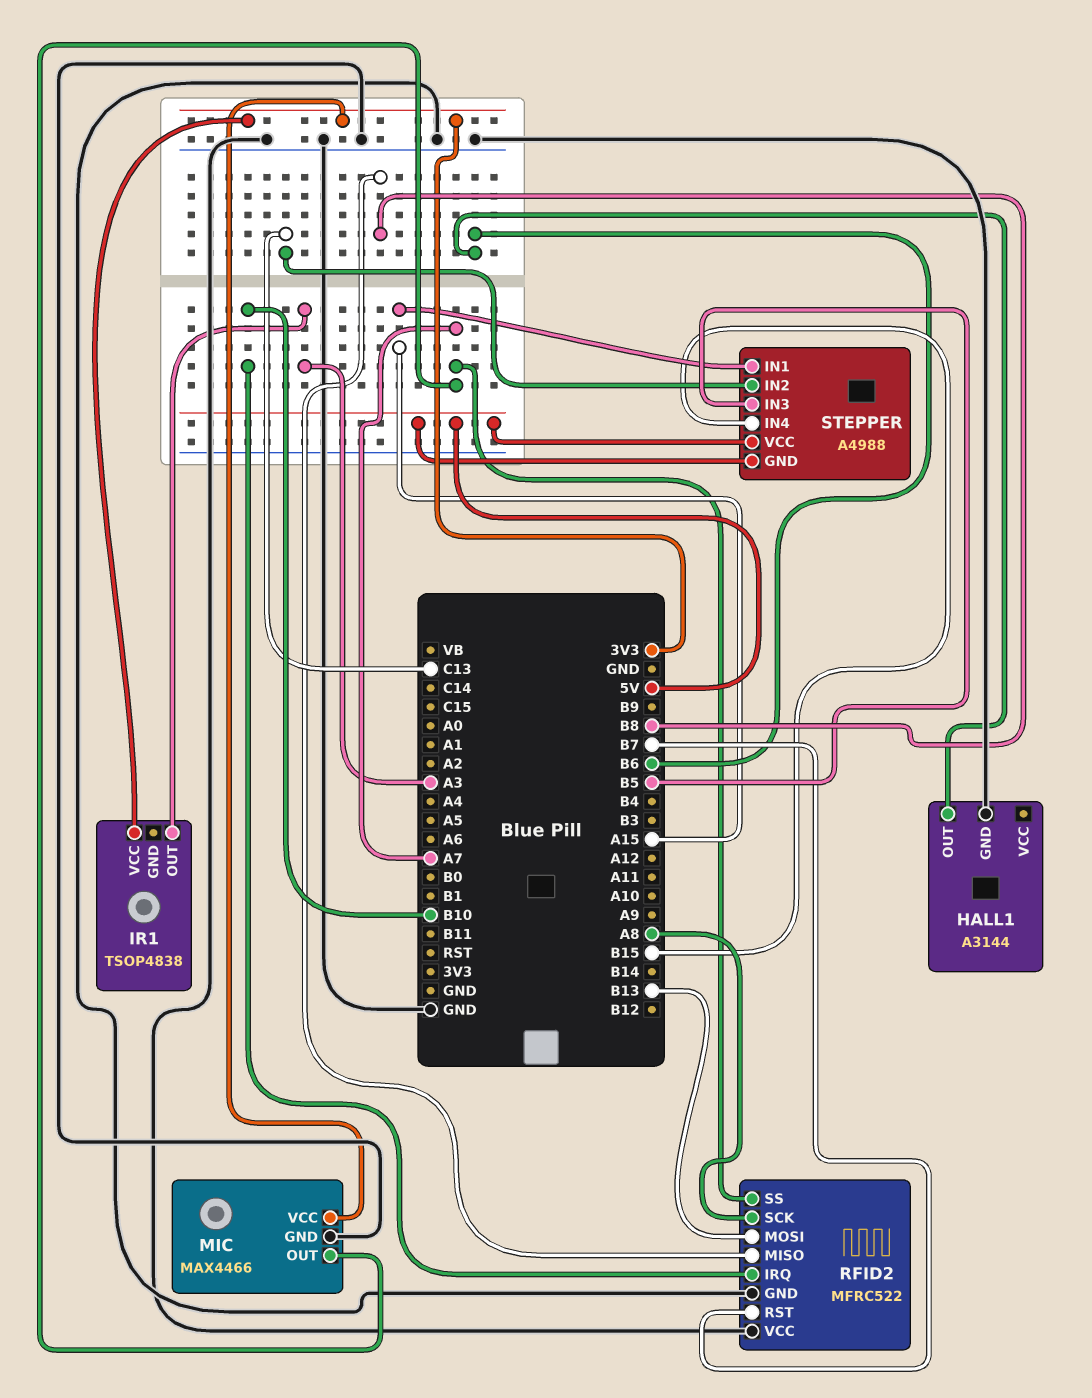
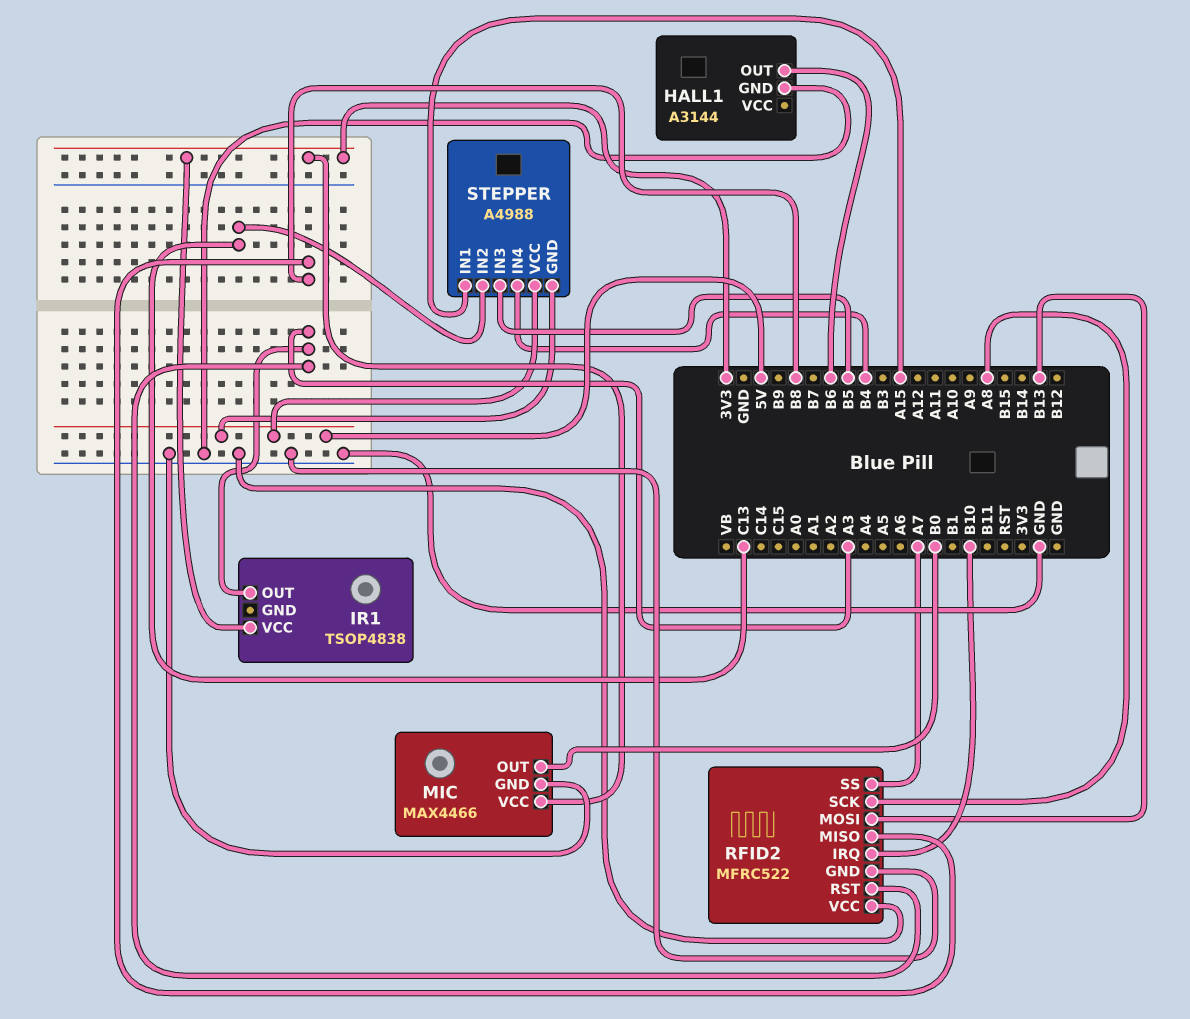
MIC pin OUT: A7 -> B0
RFID2 pin RST: B7 -> A3
STEPPER pin IN4: B15 -> B4

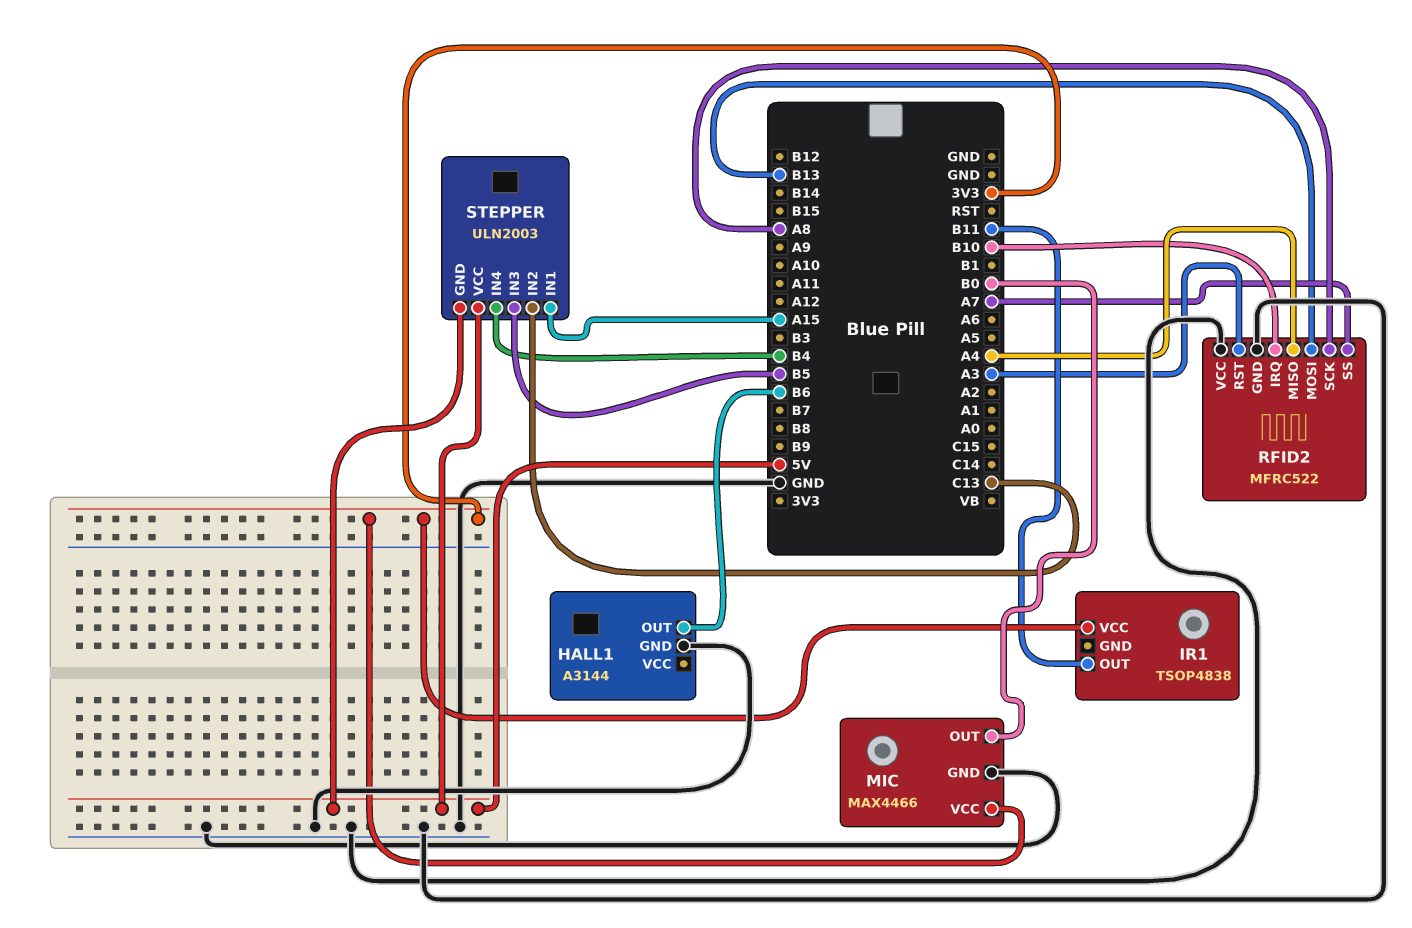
IR1 pin OUT: A3 -> B11
RFID2 pin MISO: B8 -> A4
STEPPER: A4988 -> ULN2003

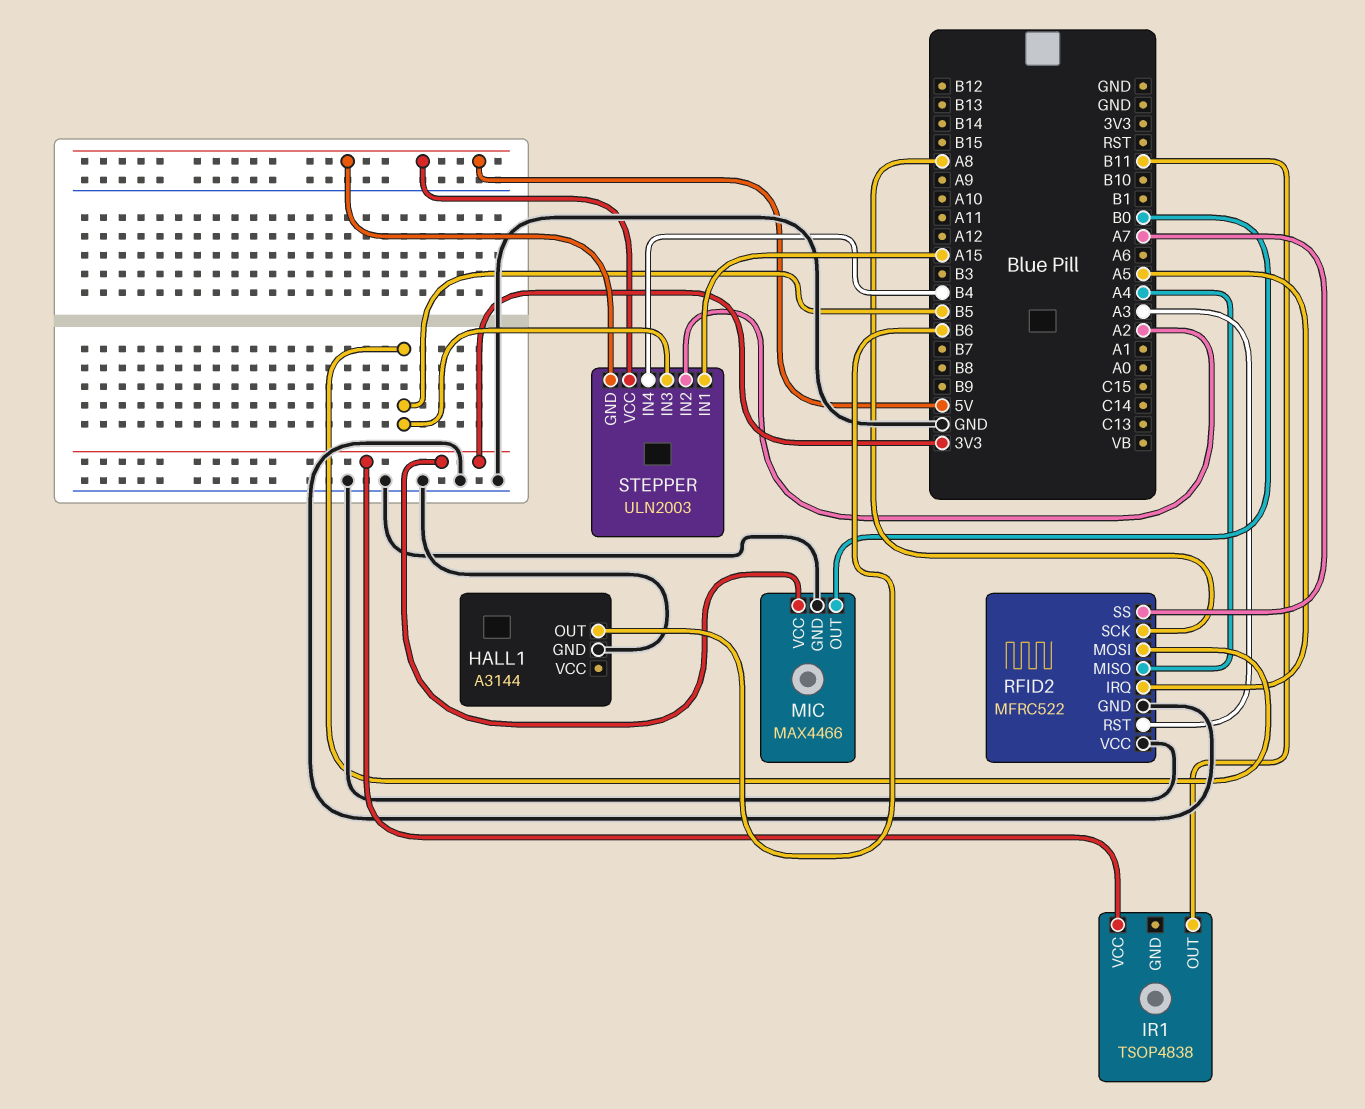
RFID2 pin IRQ: B10 -> A5
RFID2 pin MOSI: B13 -> B5
STEPPER pin IN2: C13 -> A2

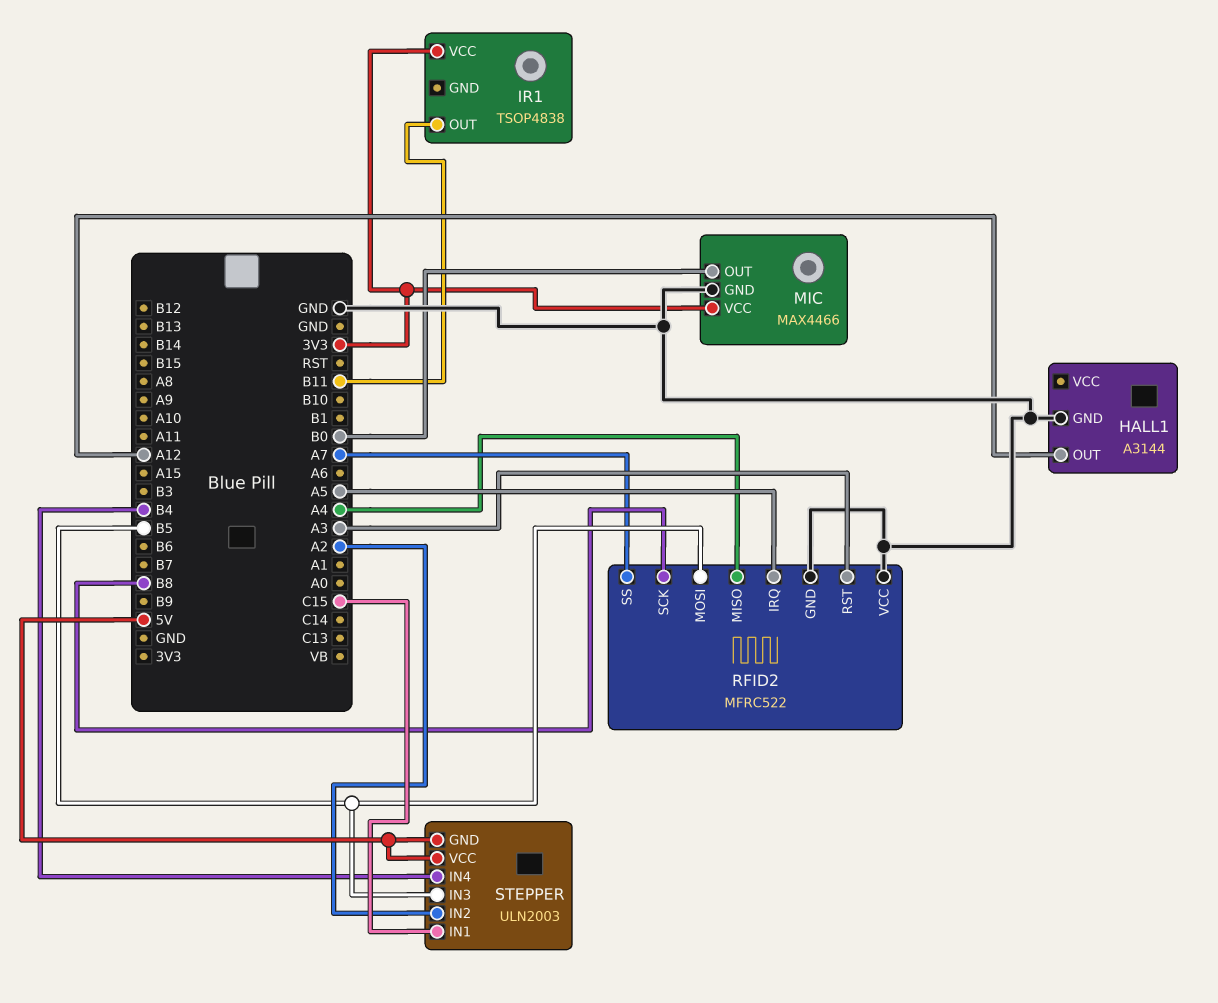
HALL1 pin OUT: B6 -> A12
RFID2 pin SCK: A8 -> B8
STEPPER pin IN1: A15 -> C15

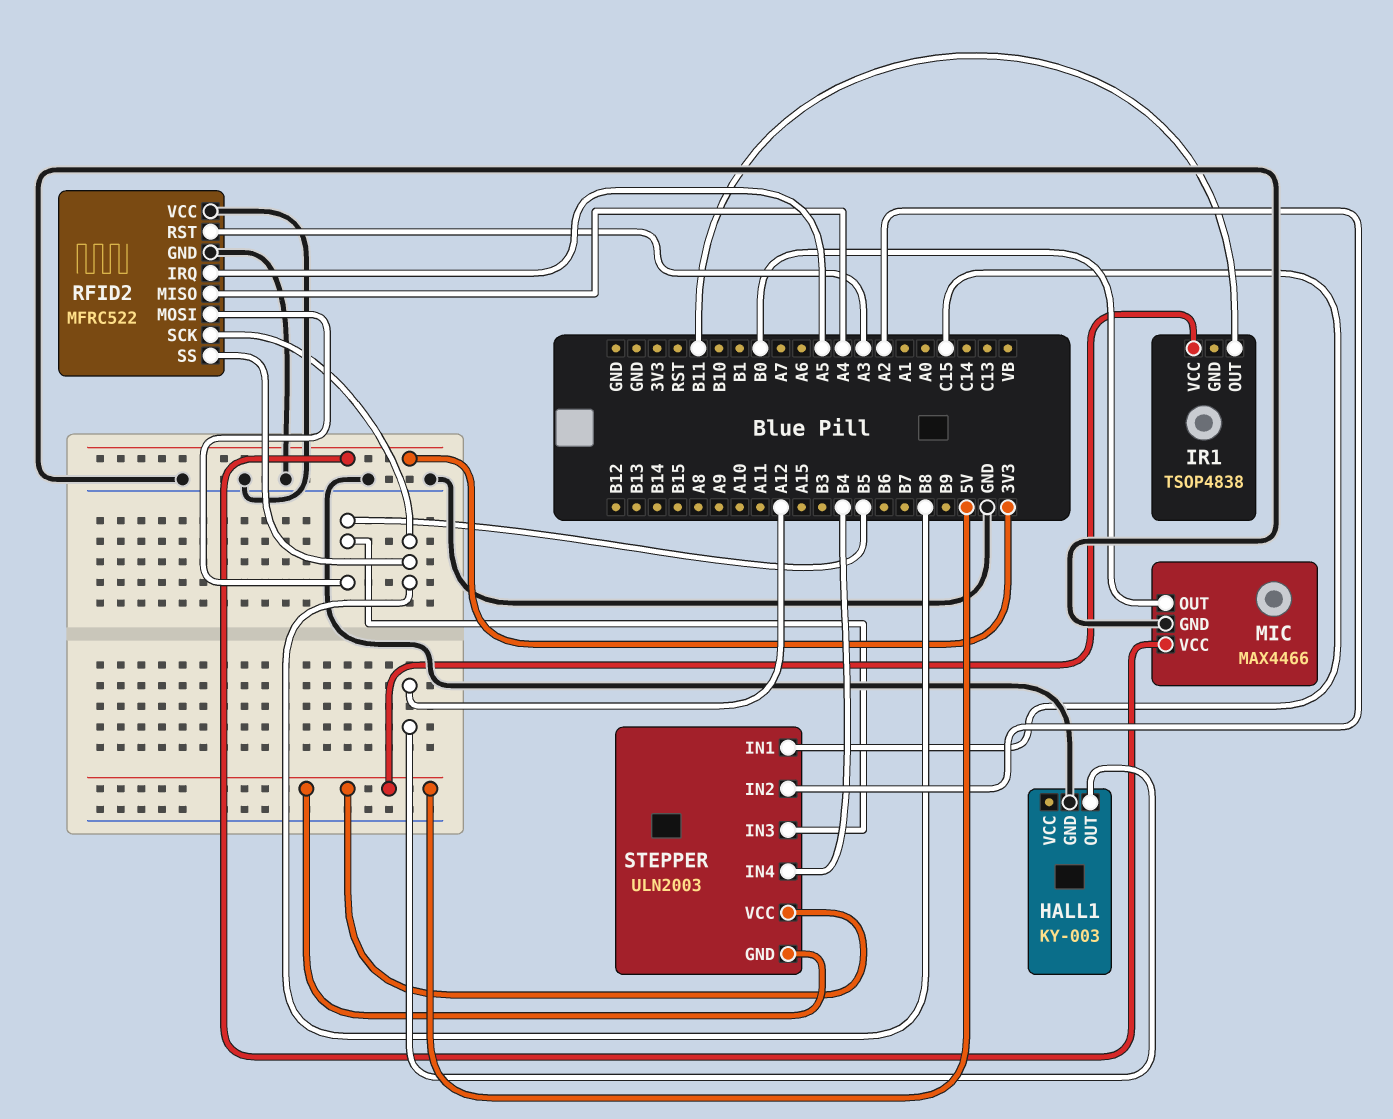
HALL1: A3144 -> KY-003
IR1 pin VCC: 3V3 -> 5V
RFID2 pin SS: A7 -> B8

